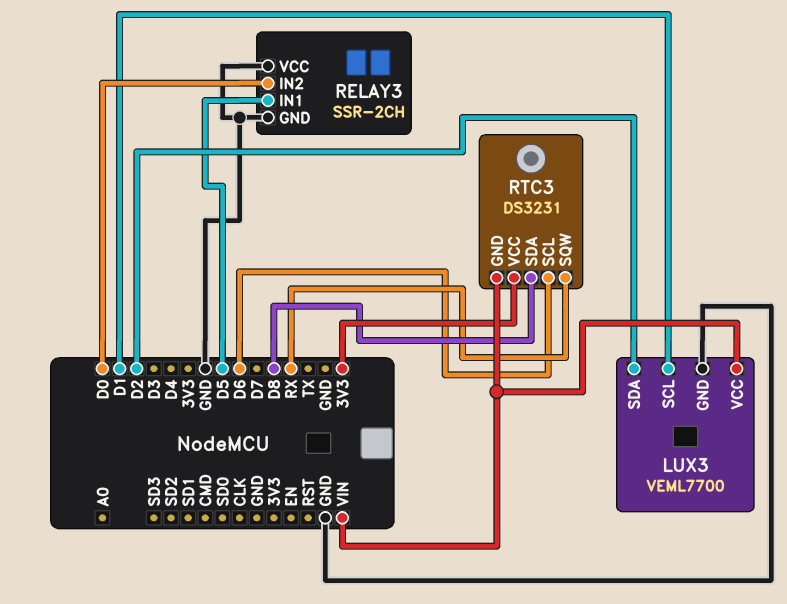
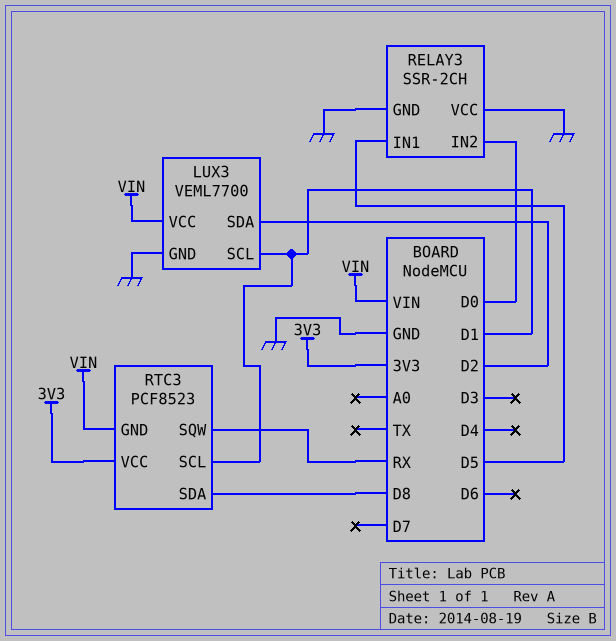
RTC3: DS3231 -> PCF8523
RTC3 pin SCL: D6 -> D1

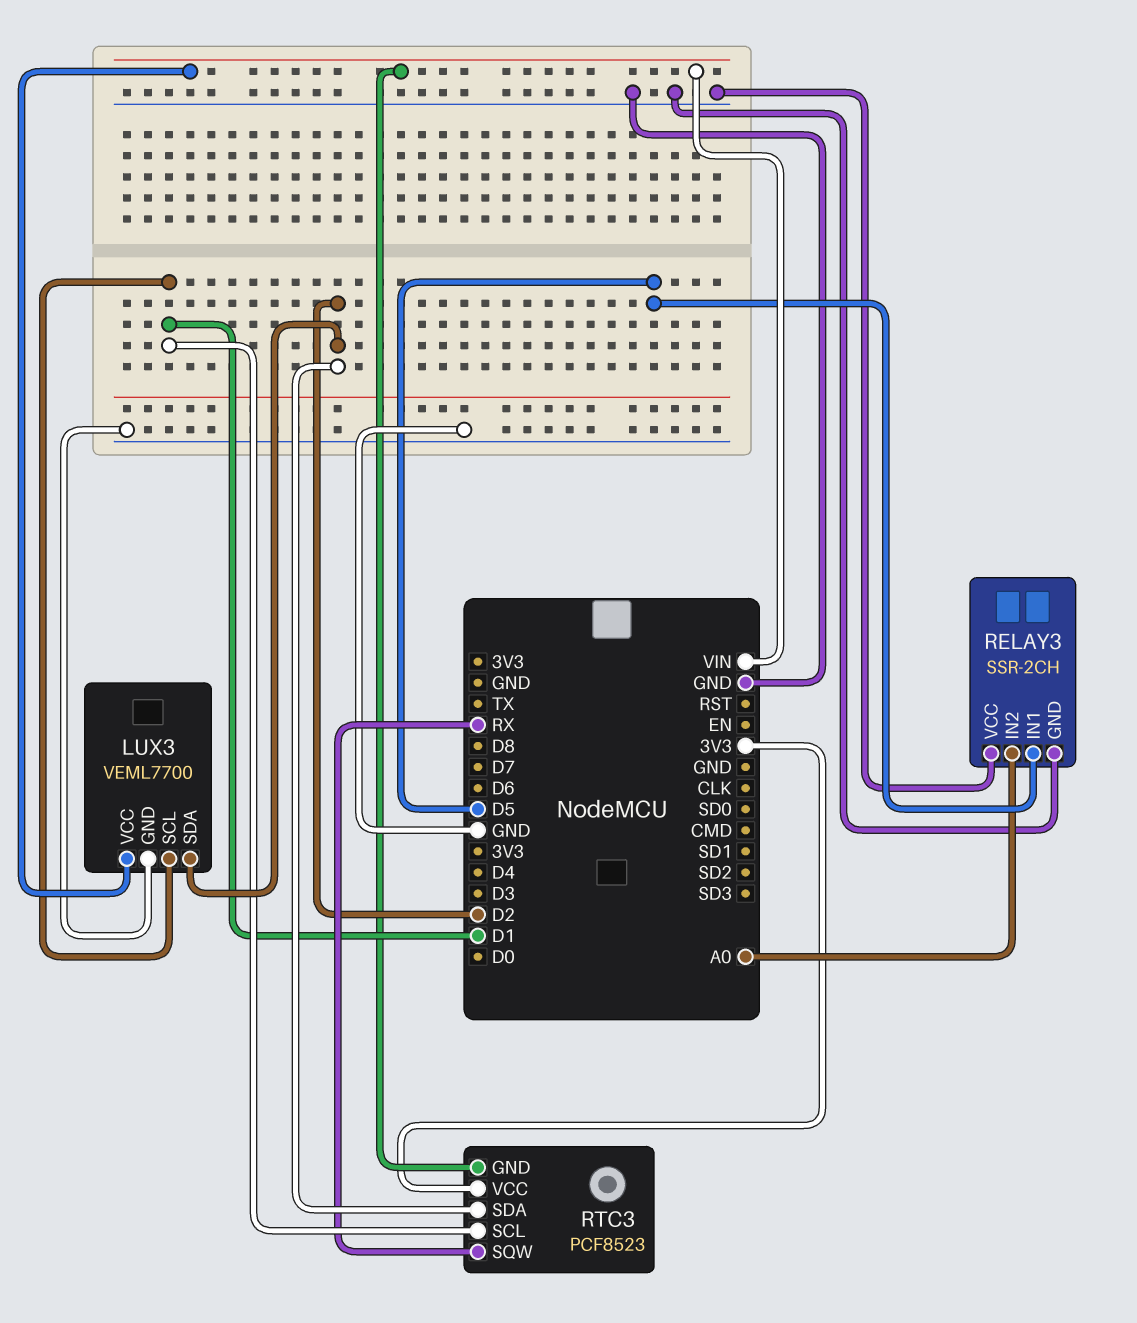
RELAY3 pin IN2: D0 -> A0
RTC3 pin SDA: D8 -> D2

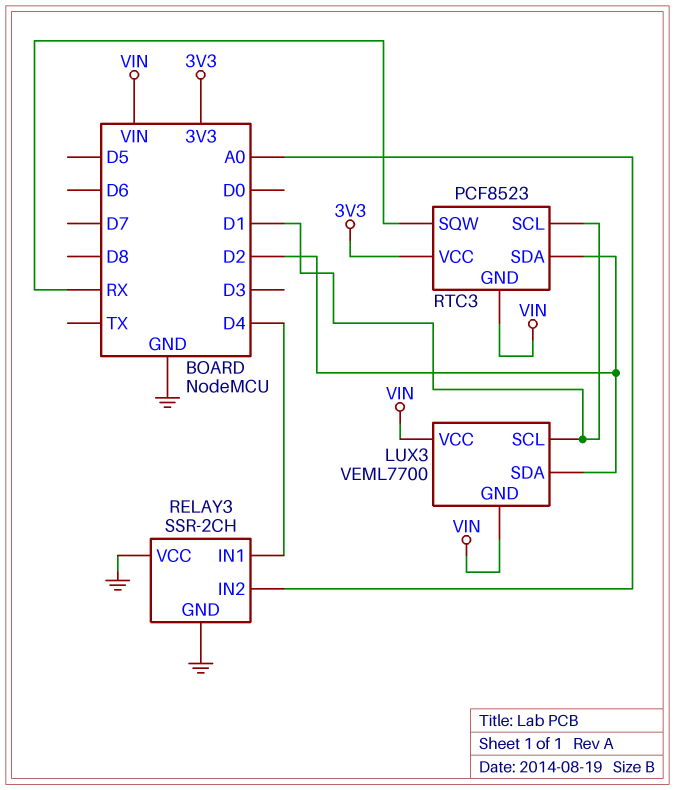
LUX3 pin GND: GND -> VIN
RELAY3 pin IN1: D5 -> D4

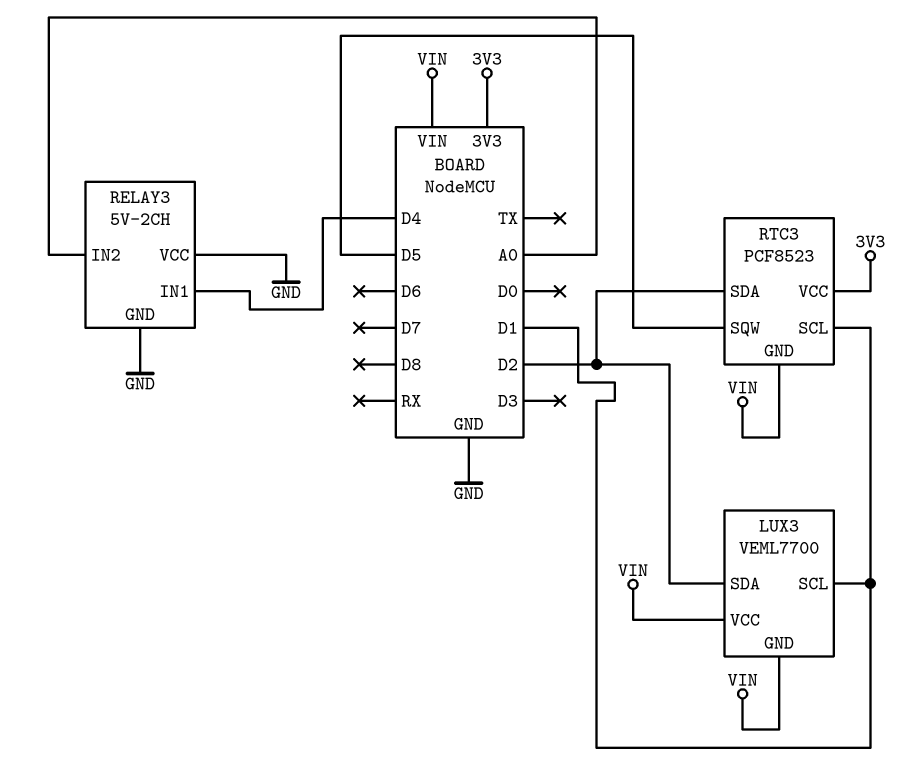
RELAY3: SSR-2CH -> 5V-2CH
RTC3 pin SQW: RX -> D5

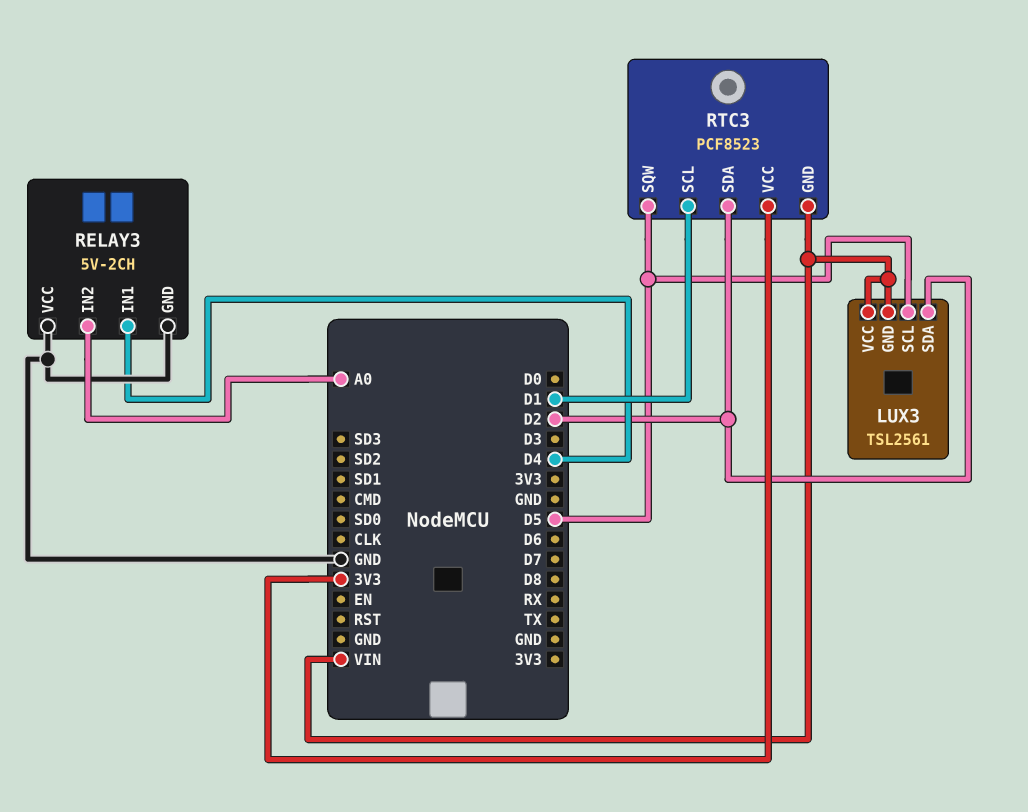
LUX3: VEML7700 -> TSL2561
LUX3 pin SCL: D1 -> D5

